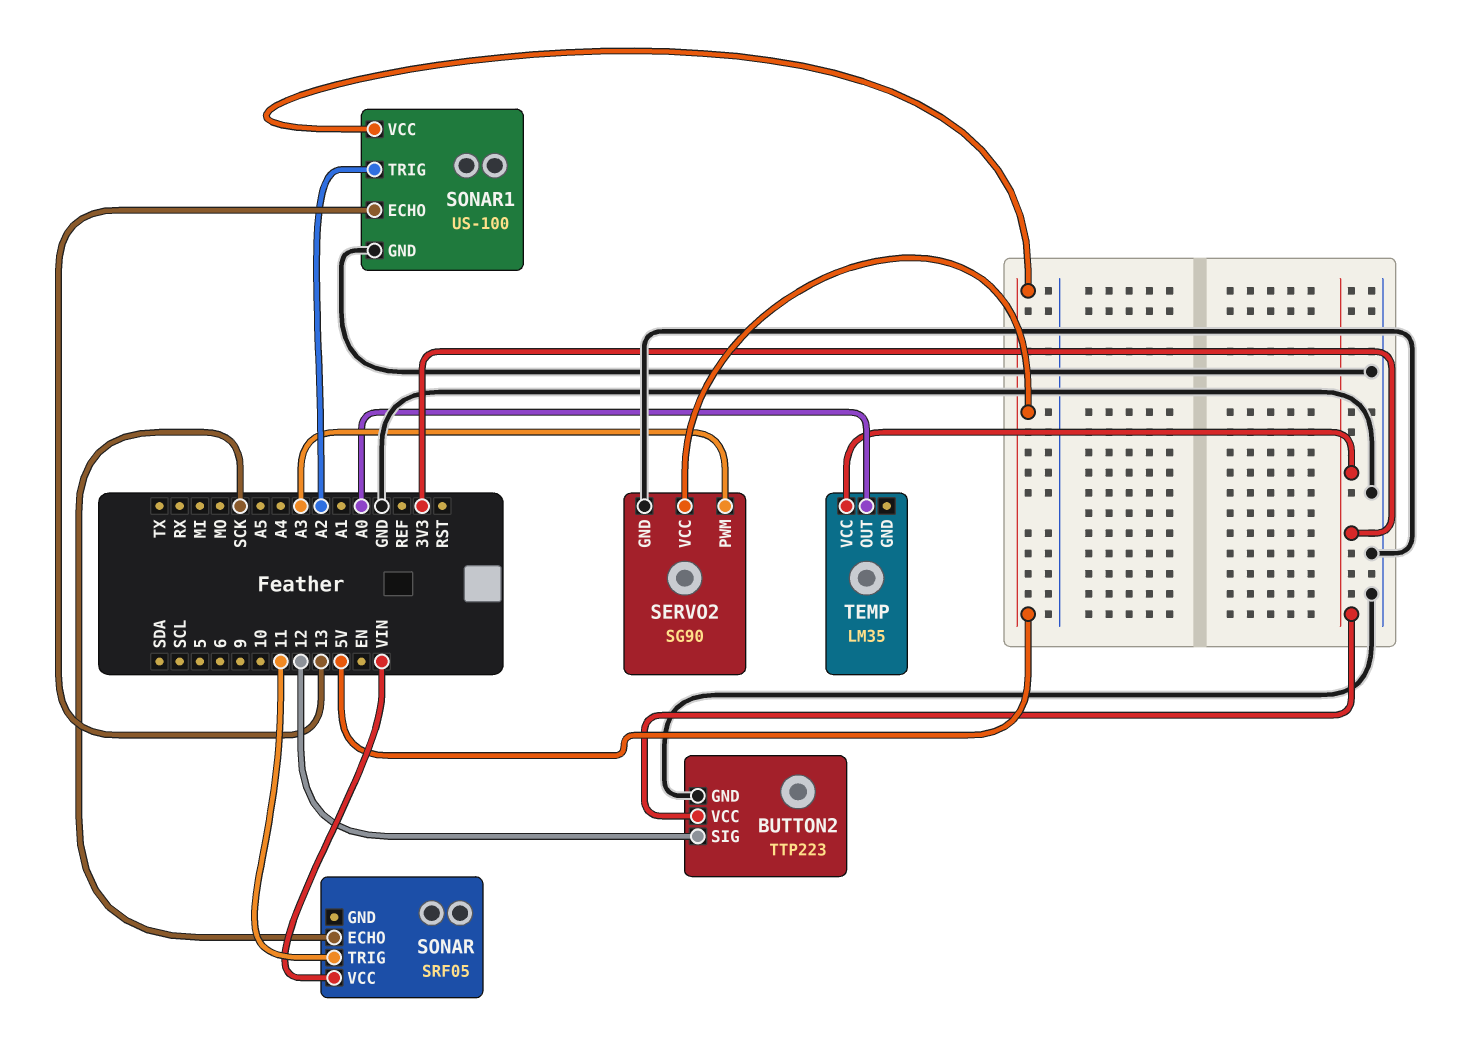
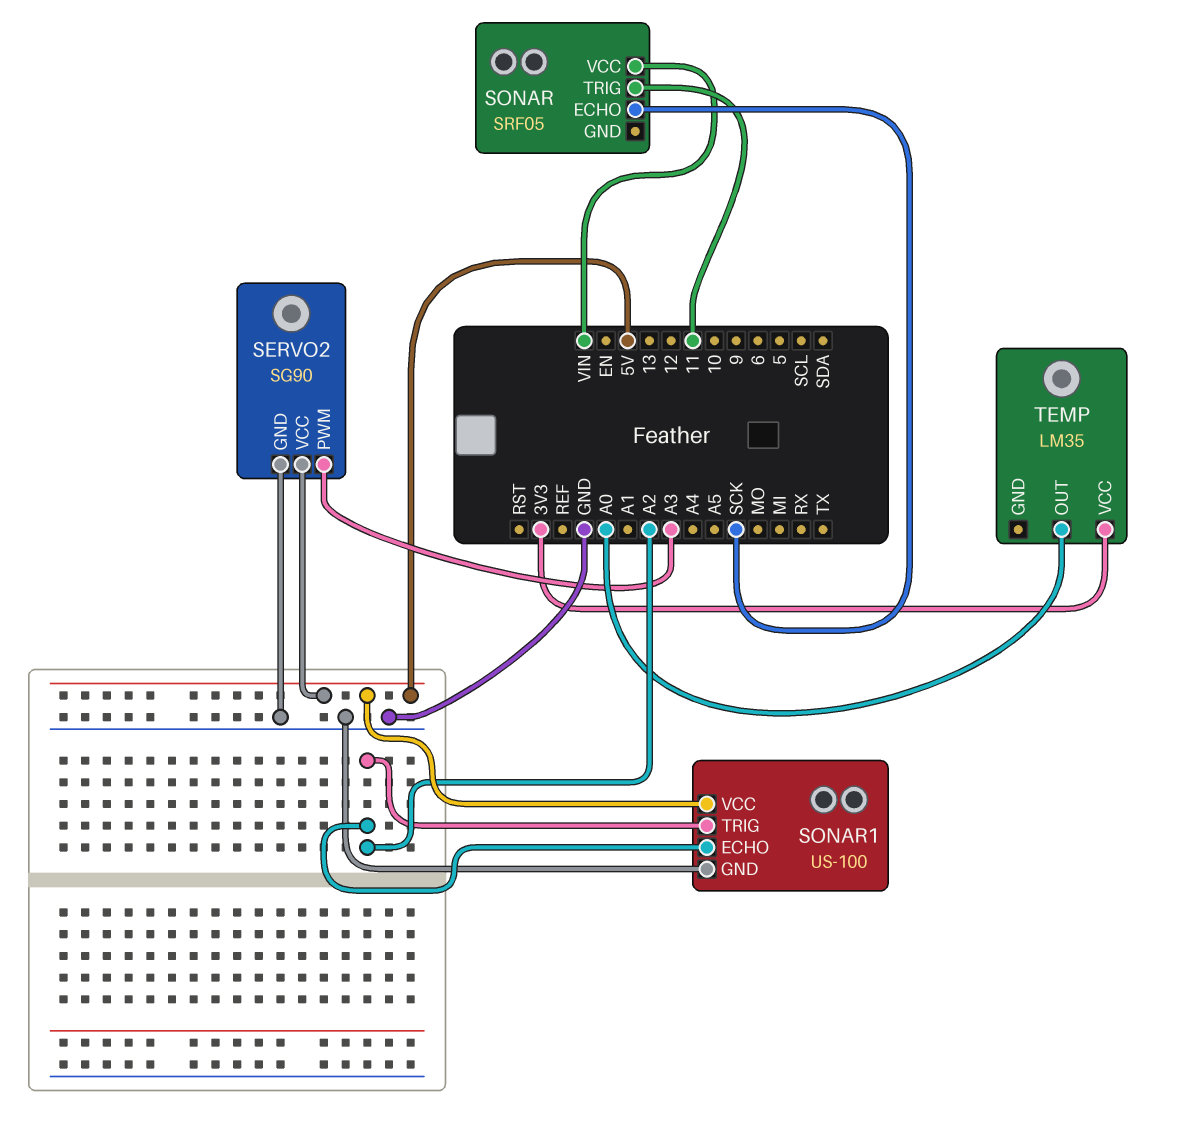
BUTTON2: TTP223 -> none
BUTTON2 pin GND: GND -> none
BUTTON2 pin SIG: 12 -> none
BUTTON2 pin VCC: 3V3 -> none
SONAR1 pin ECHO: 13 -> A2

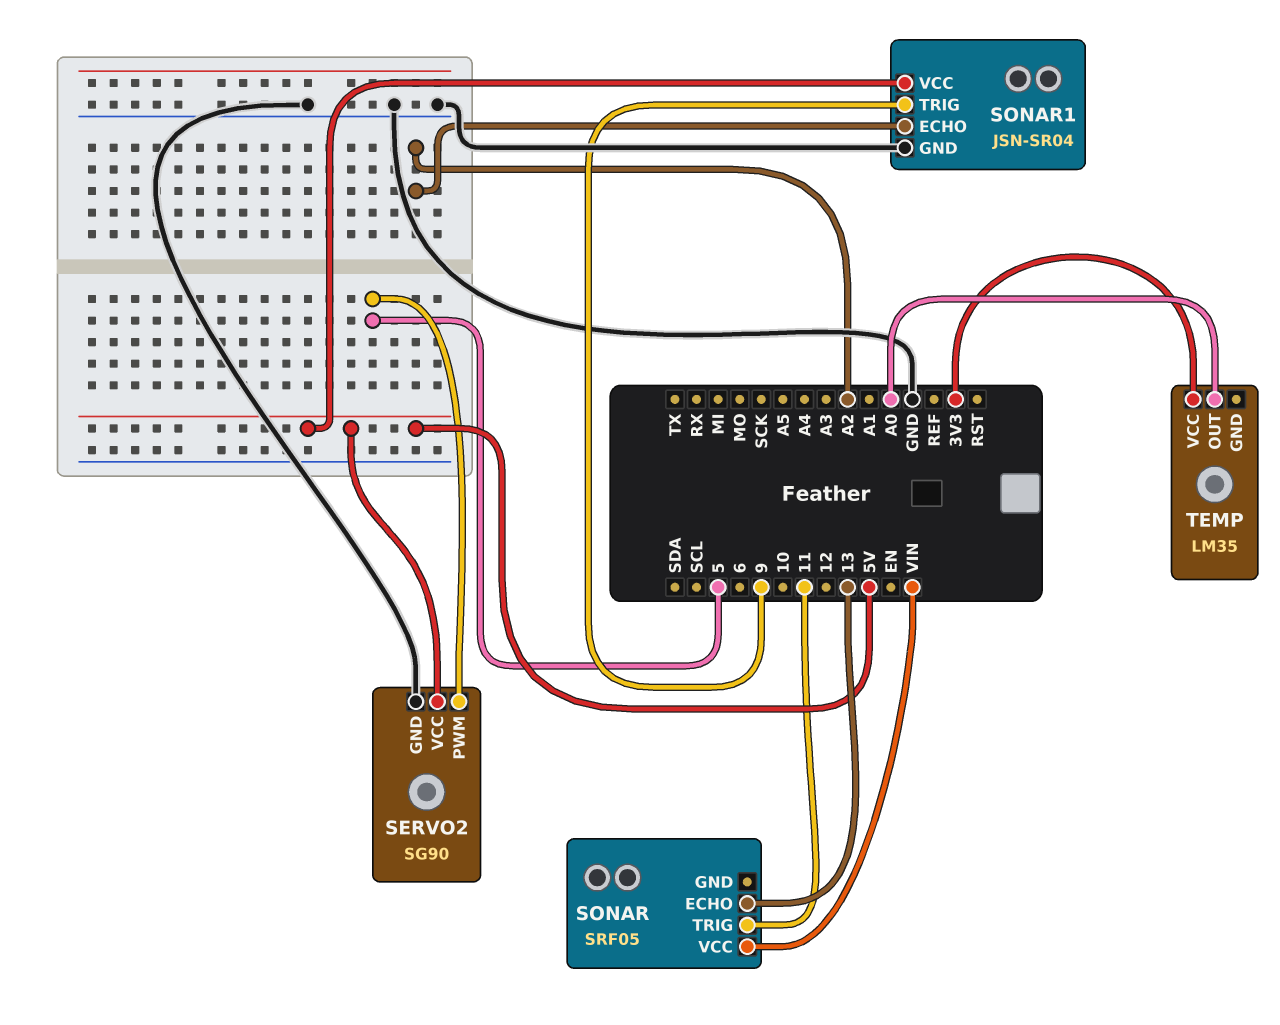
SERVO2 pin PWM: A3 -> 5
SONAR pin ECHO: SCK -> 13
SONAR1: US-100 -> JSN-SR04
SONAR1 pin TRIG: A2 -> 9

